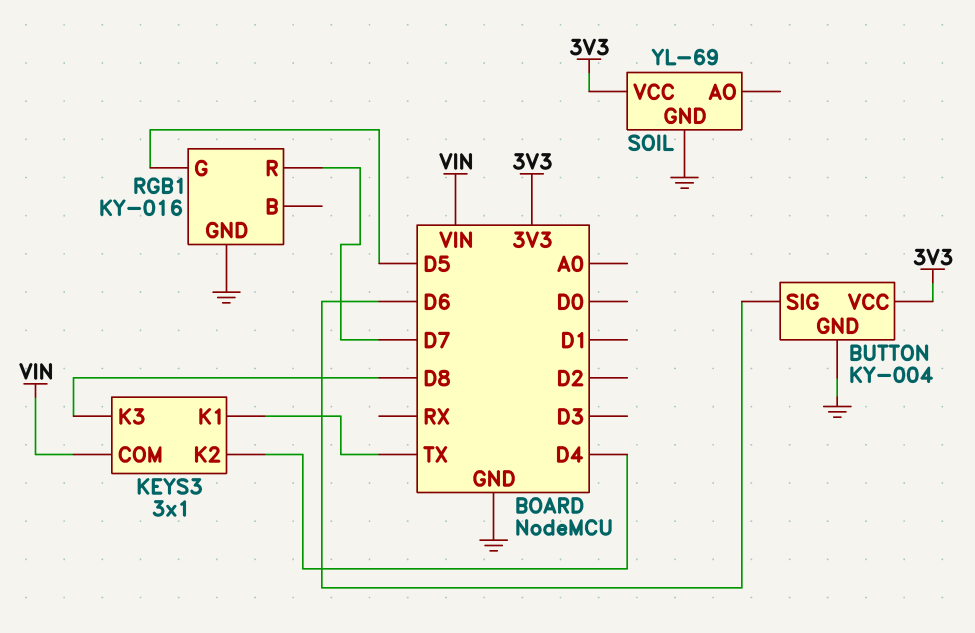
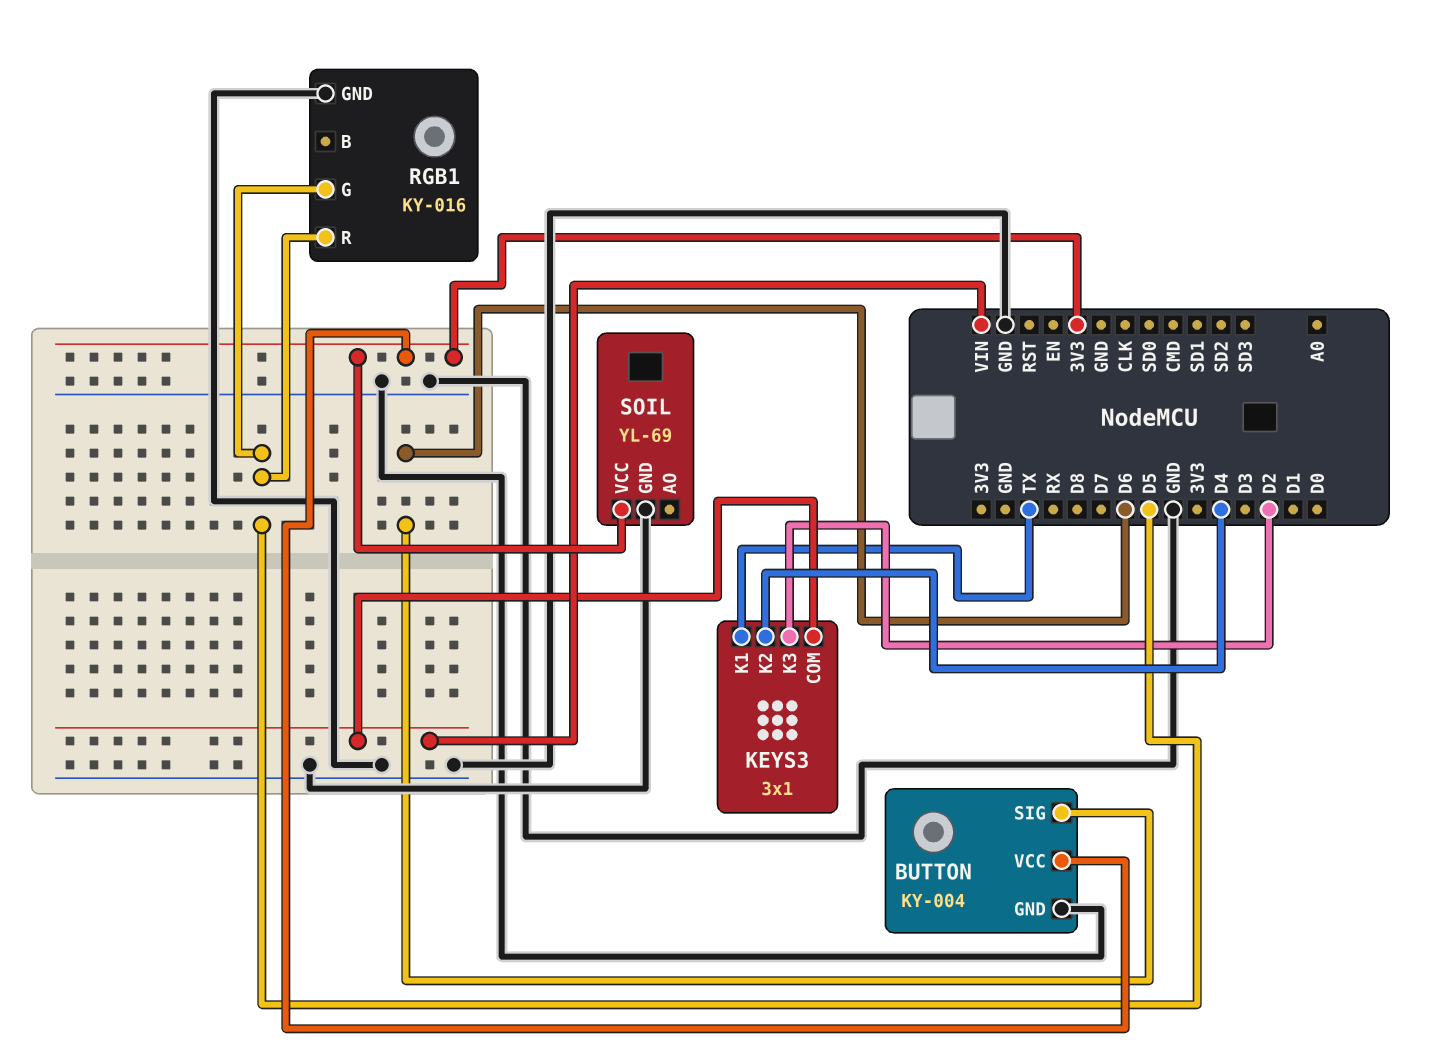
KEYS3 pin K3: D8 -> D2
RGB1 pin R: D7 -> D5

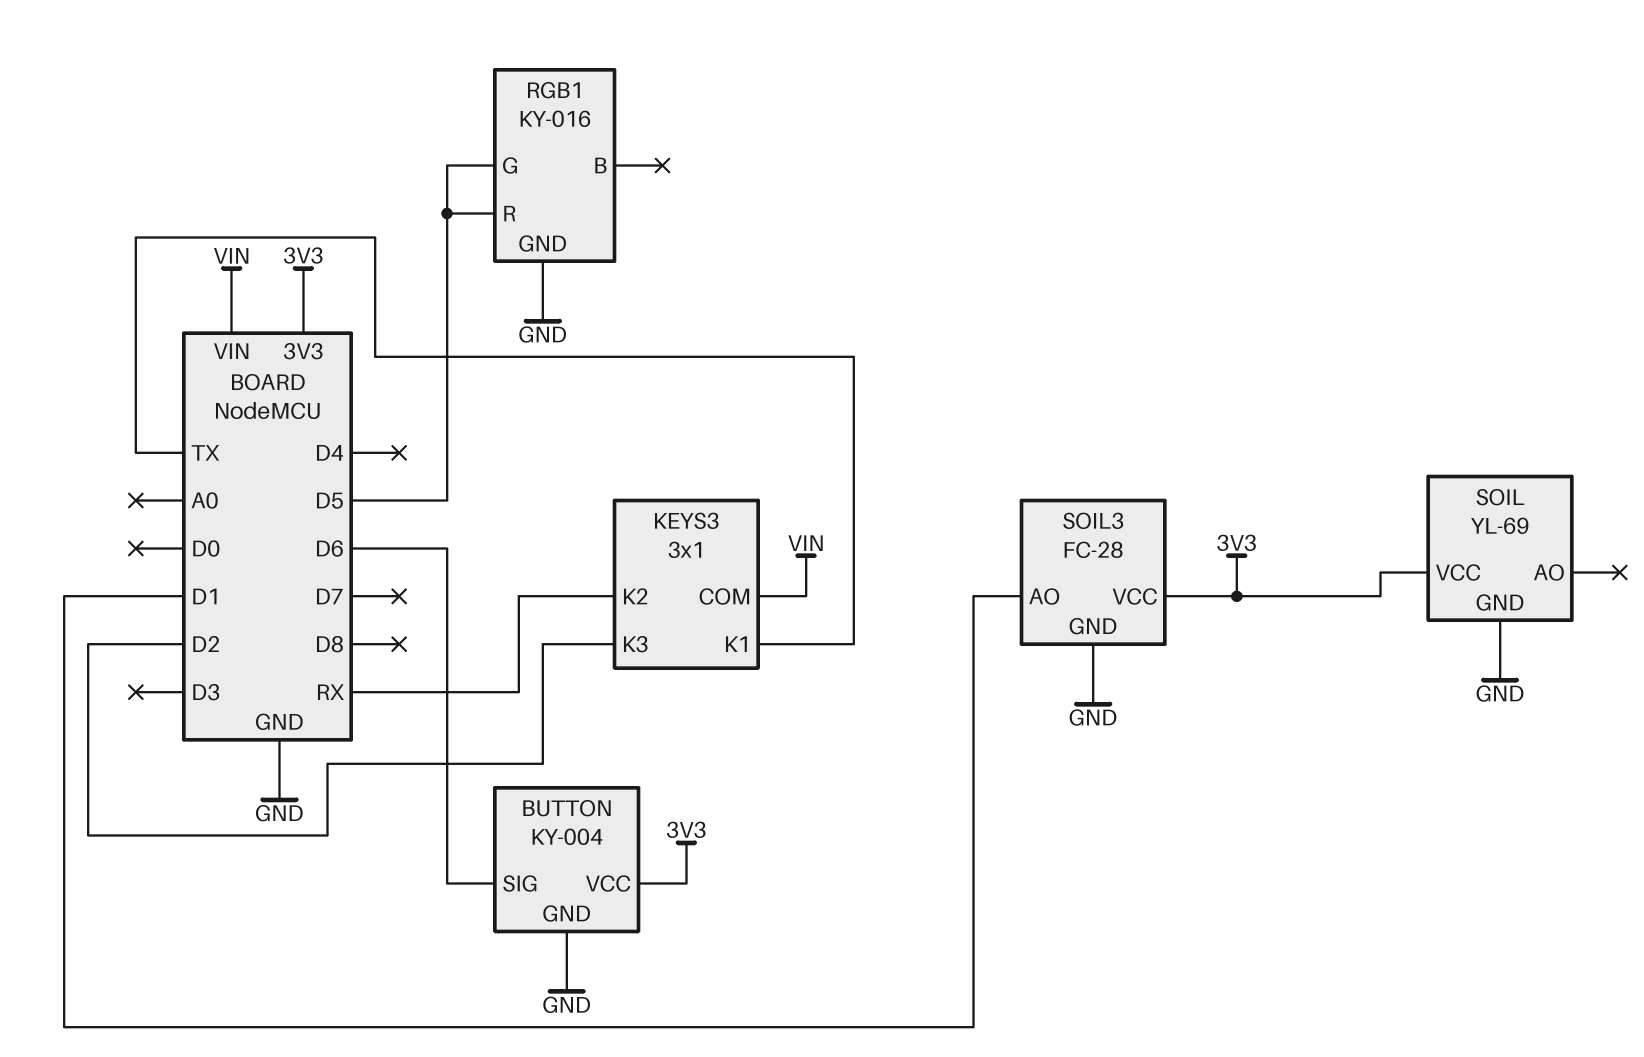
KEYS3 pin K2: D4 -> RX
SOIL3: none -> FC-28
SOIL3 pin AO: none -> D1
SOIL3 pin GND: none -> GND
SOIL3 pin VCC: none -> 3V3

